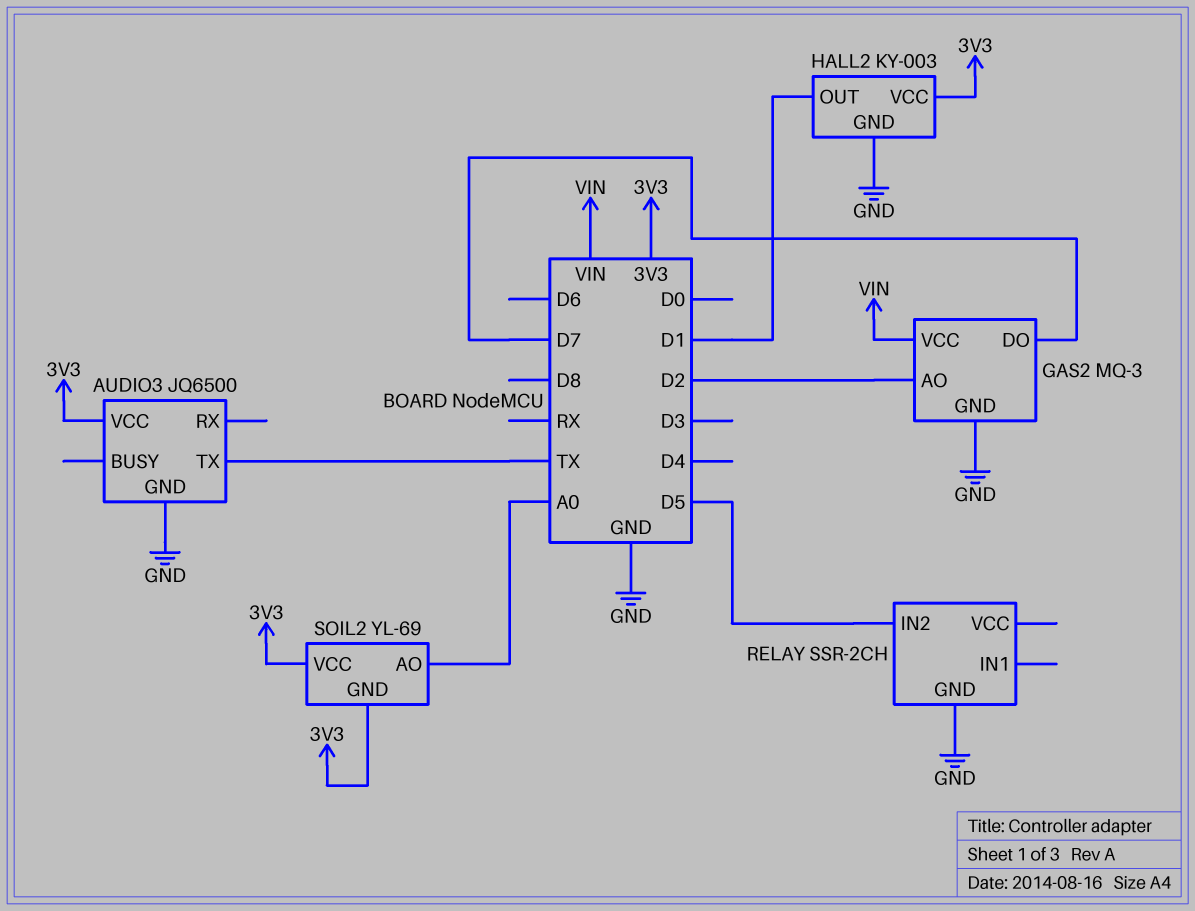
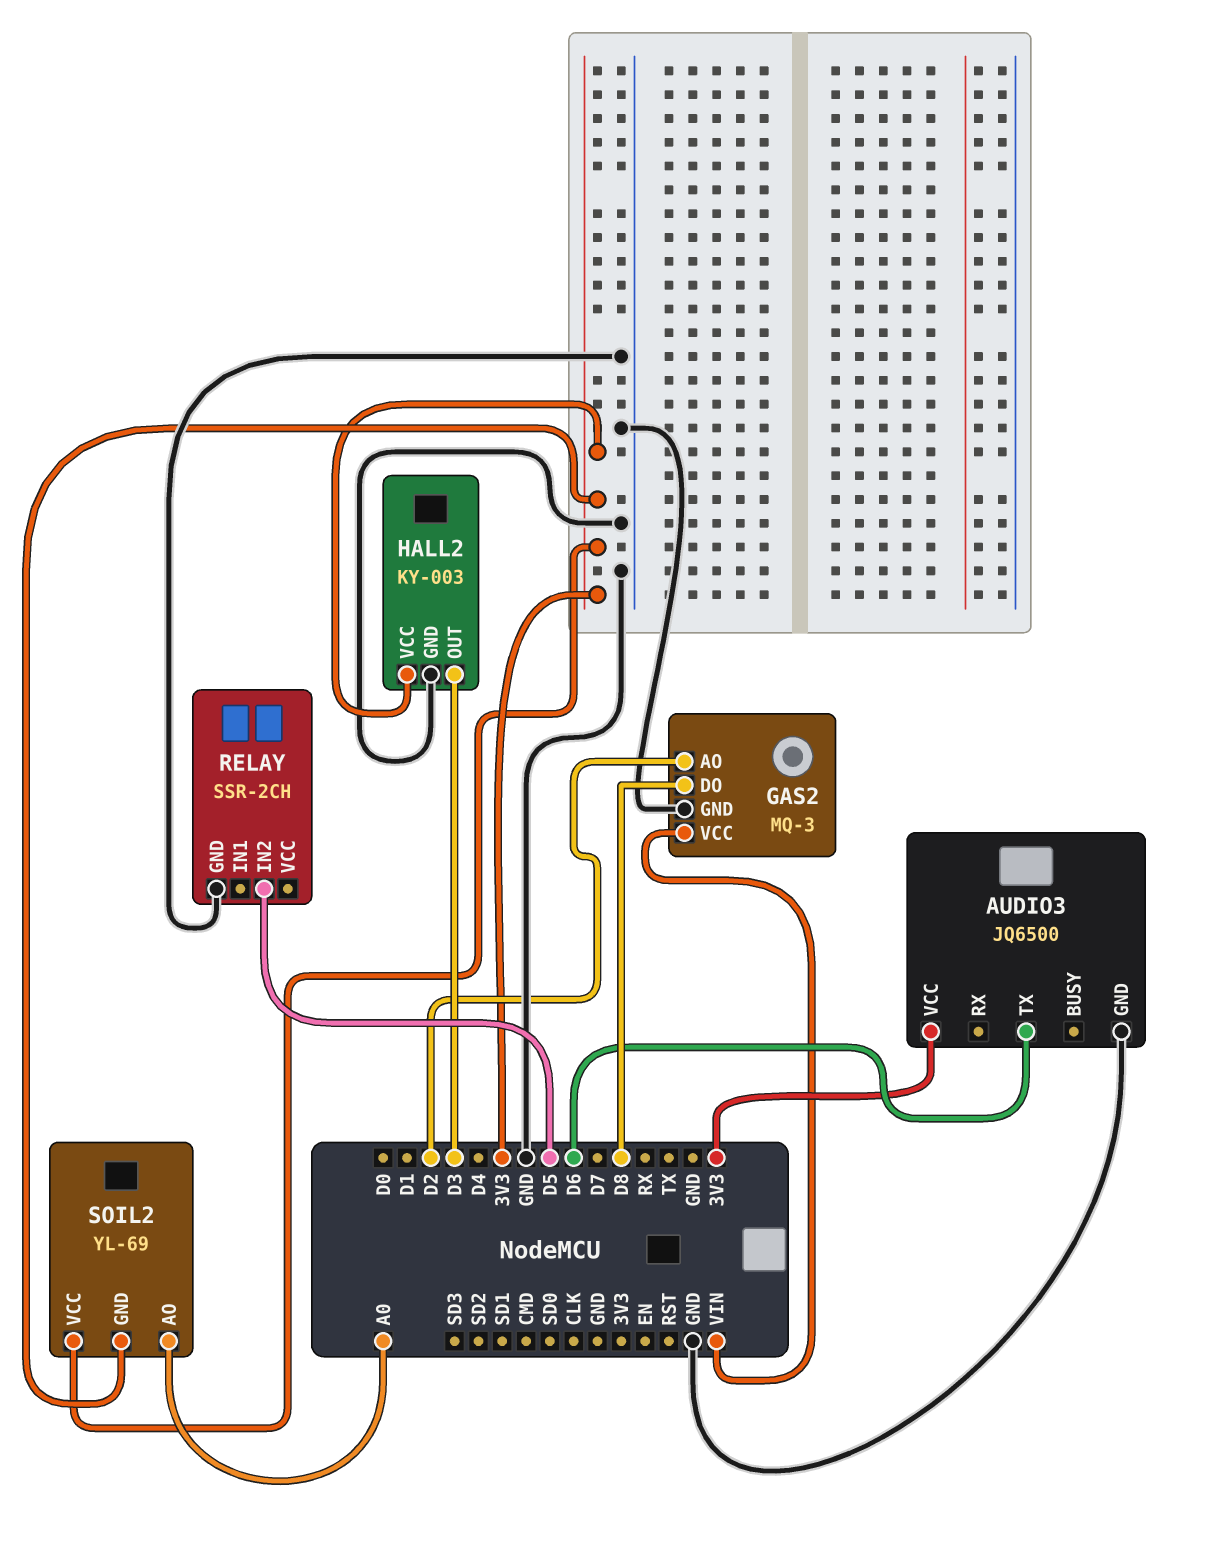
AUDIO3 pin TX: TX -> D6
GAS2 pin DO: D7 -> D8
HALL2 pin OUT: D1 -> D3

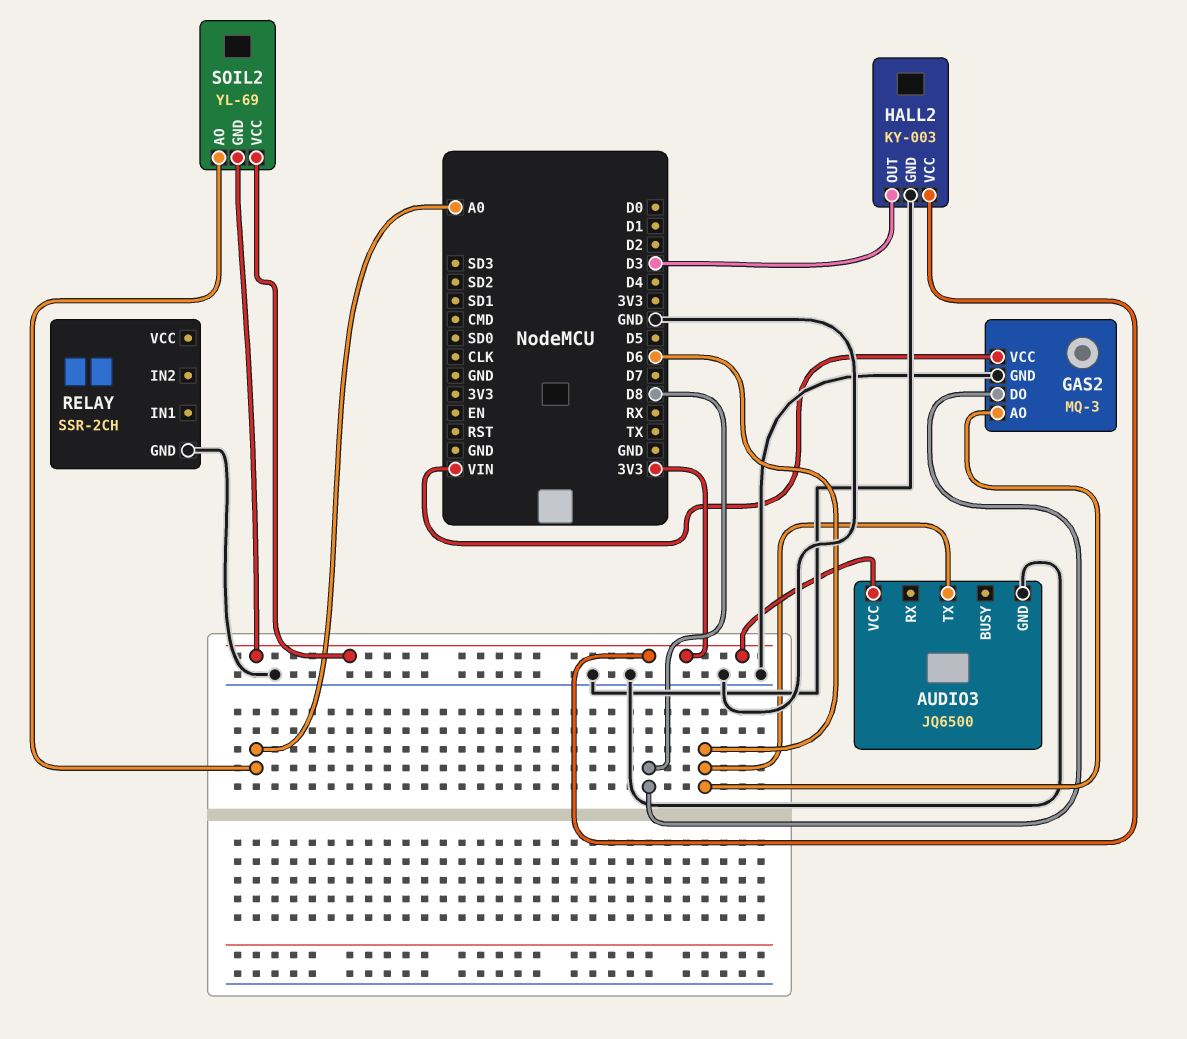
GAS2 pin AO: D2 -> D6
RELAY pin IN2: D5 -> none

